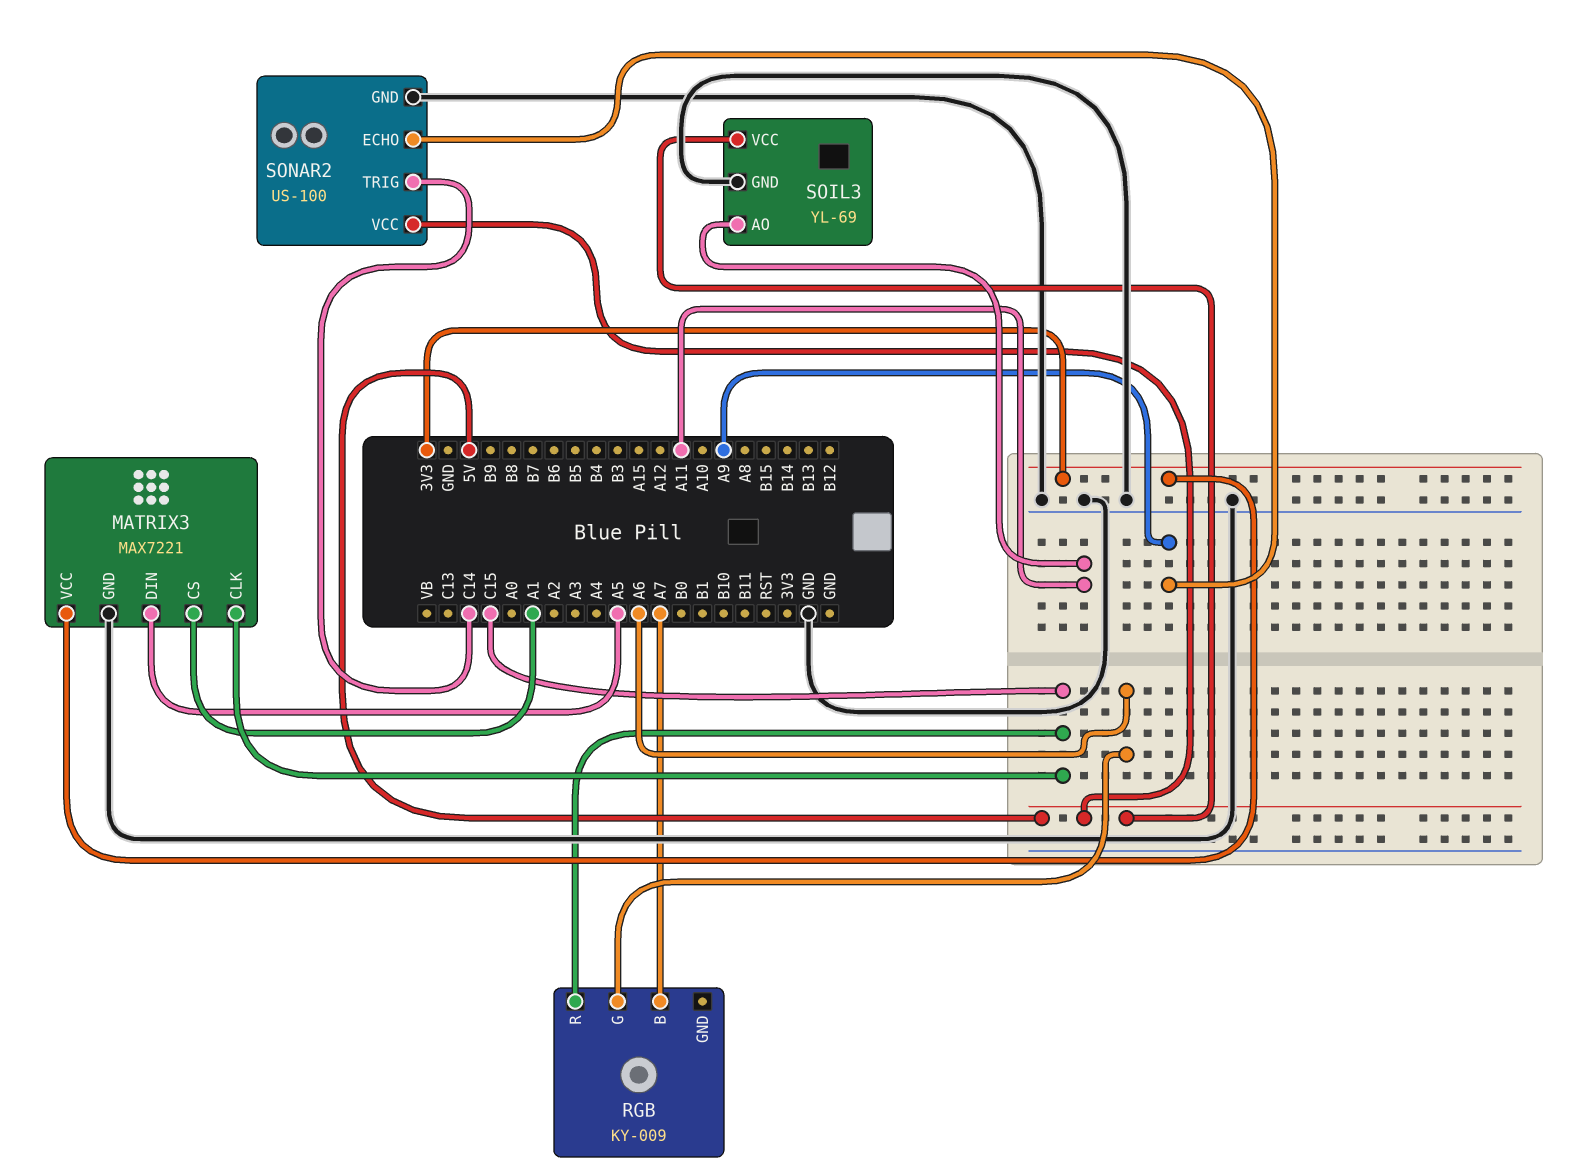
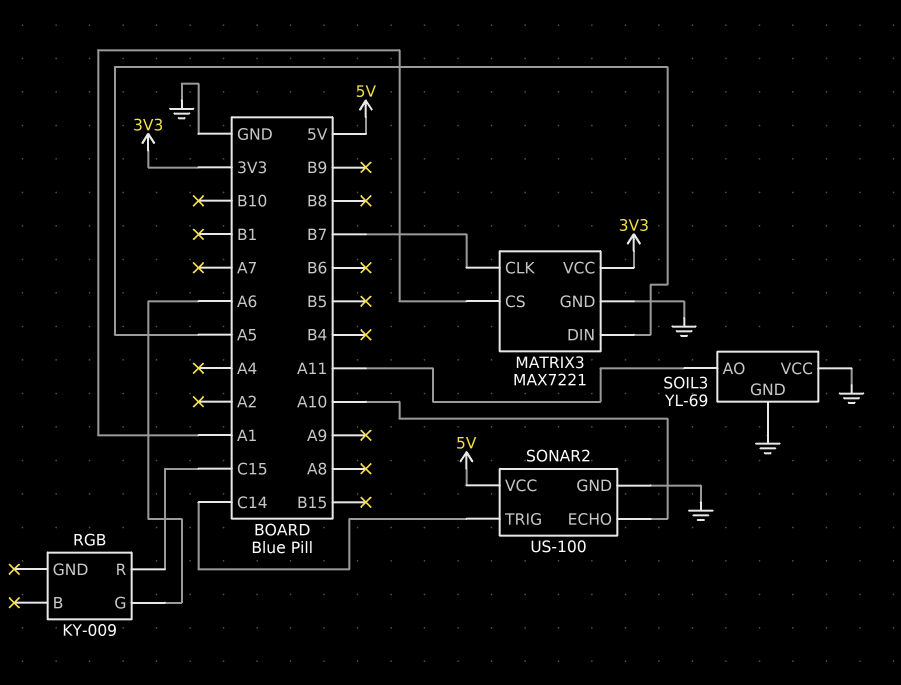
MATRIX3 pin CLK: C15 -> B7
RGB pin B: A7 -> none
SOIL3 pin VCC: 5V -> GND
SONAR2 pin ECHO: A9 -> A10

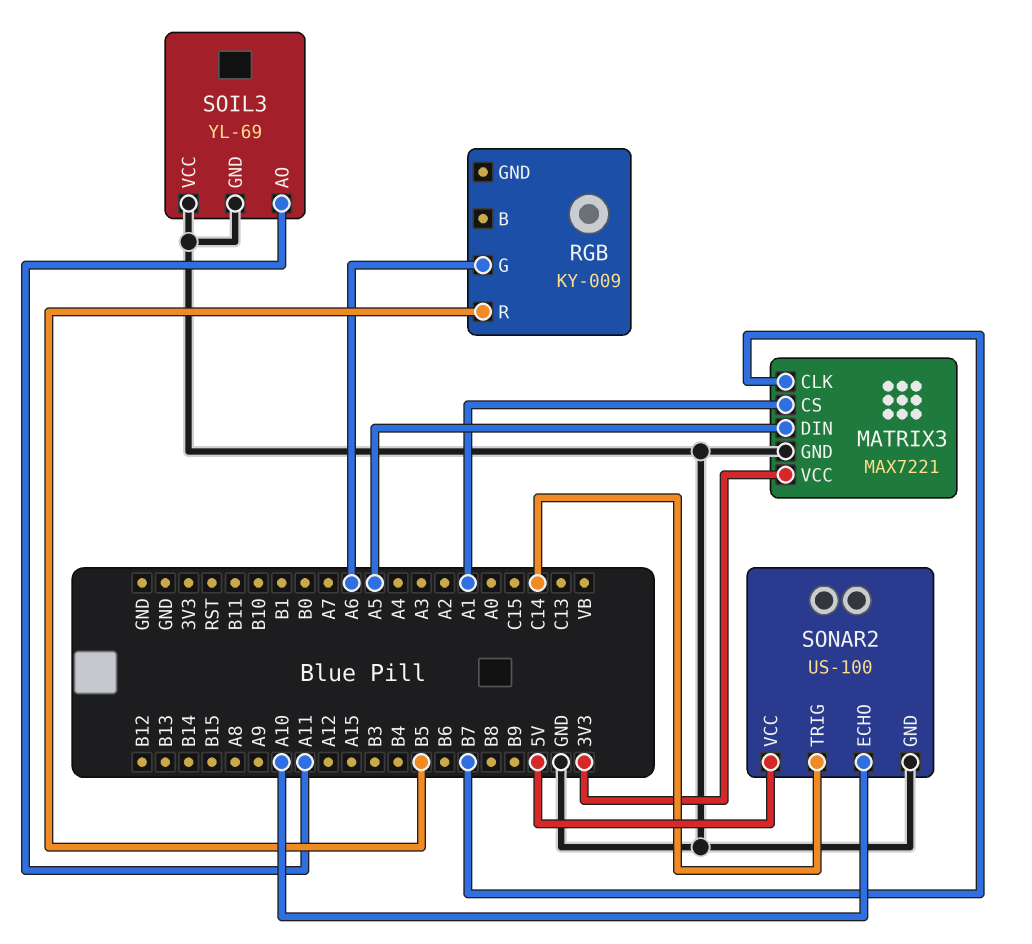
RGB pin R: C15 -> B5

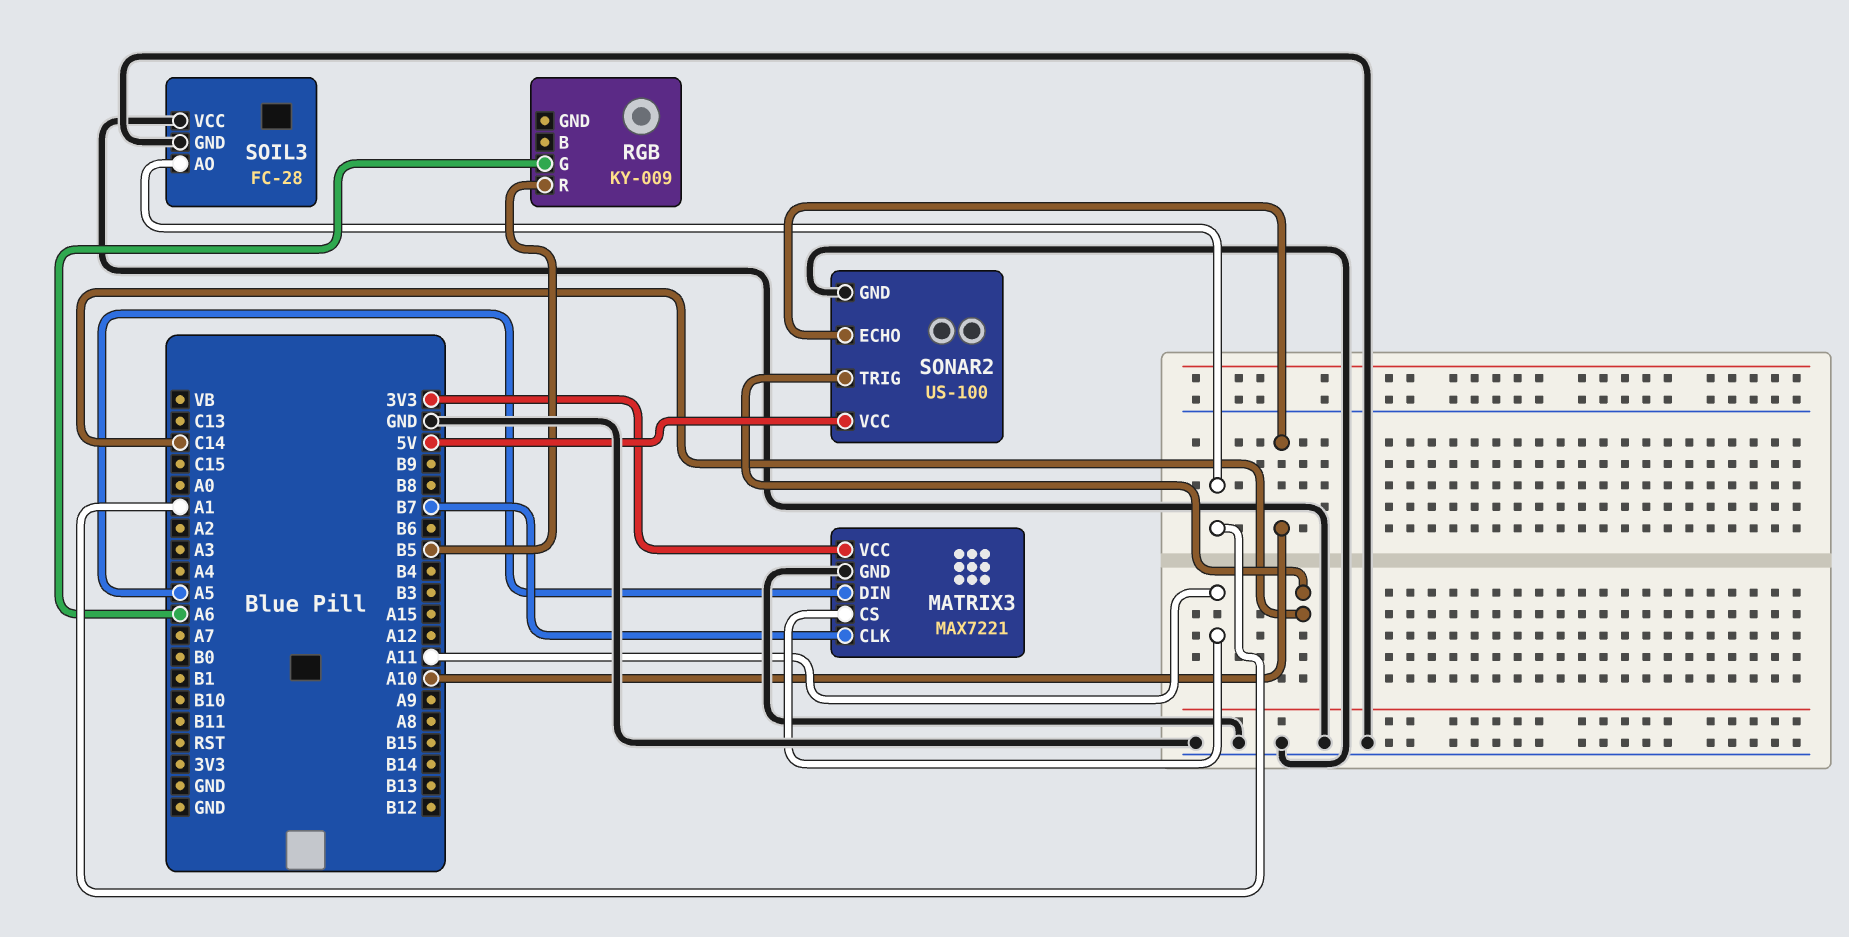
MATRIX3 pin CS: A1 -> A11
SOIL3: YL-69 -> FC-28
SOIL3 pin AO: A11 -> A1

